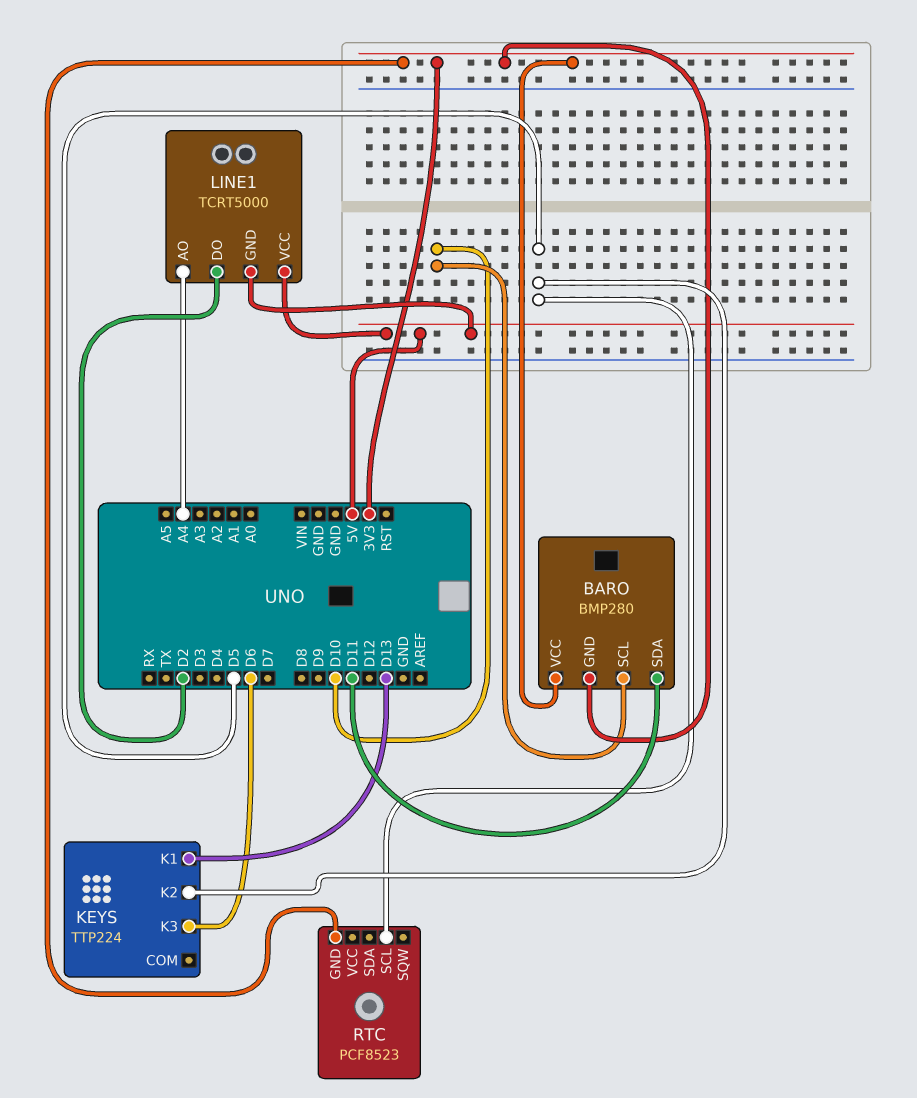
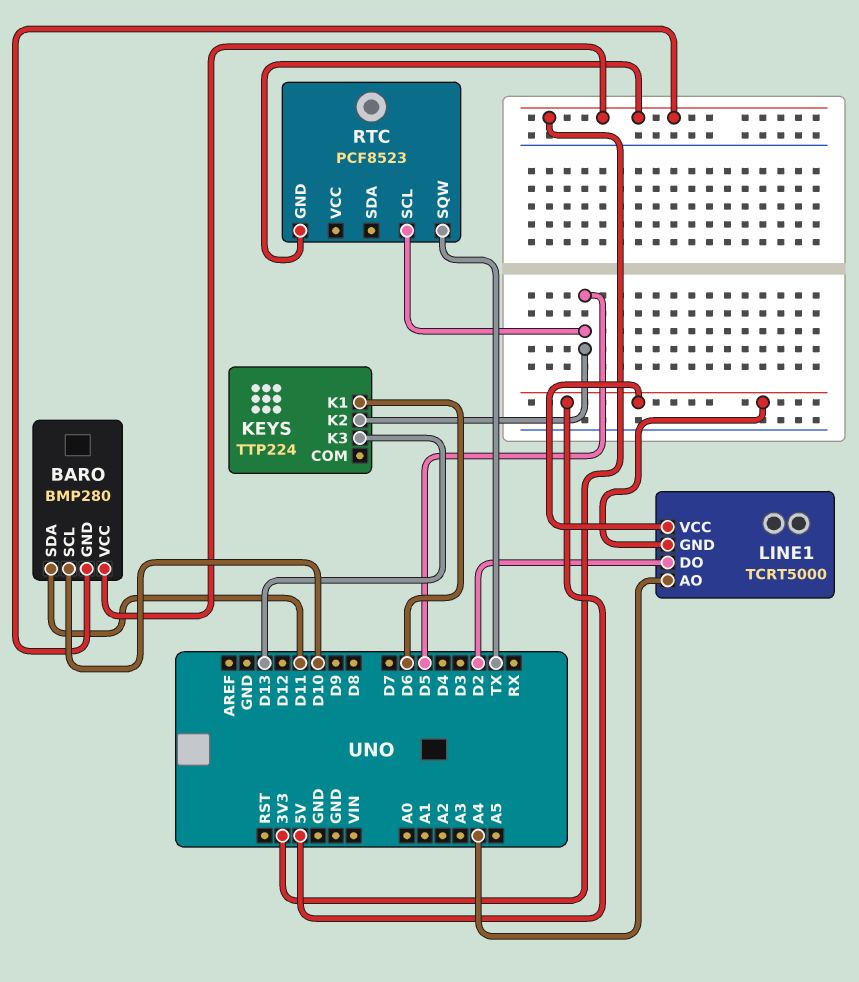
KEYS pin K1: D13 -> D6
KEYS pin K3: D6 -> D13
RTC pin SQW: none -> TX

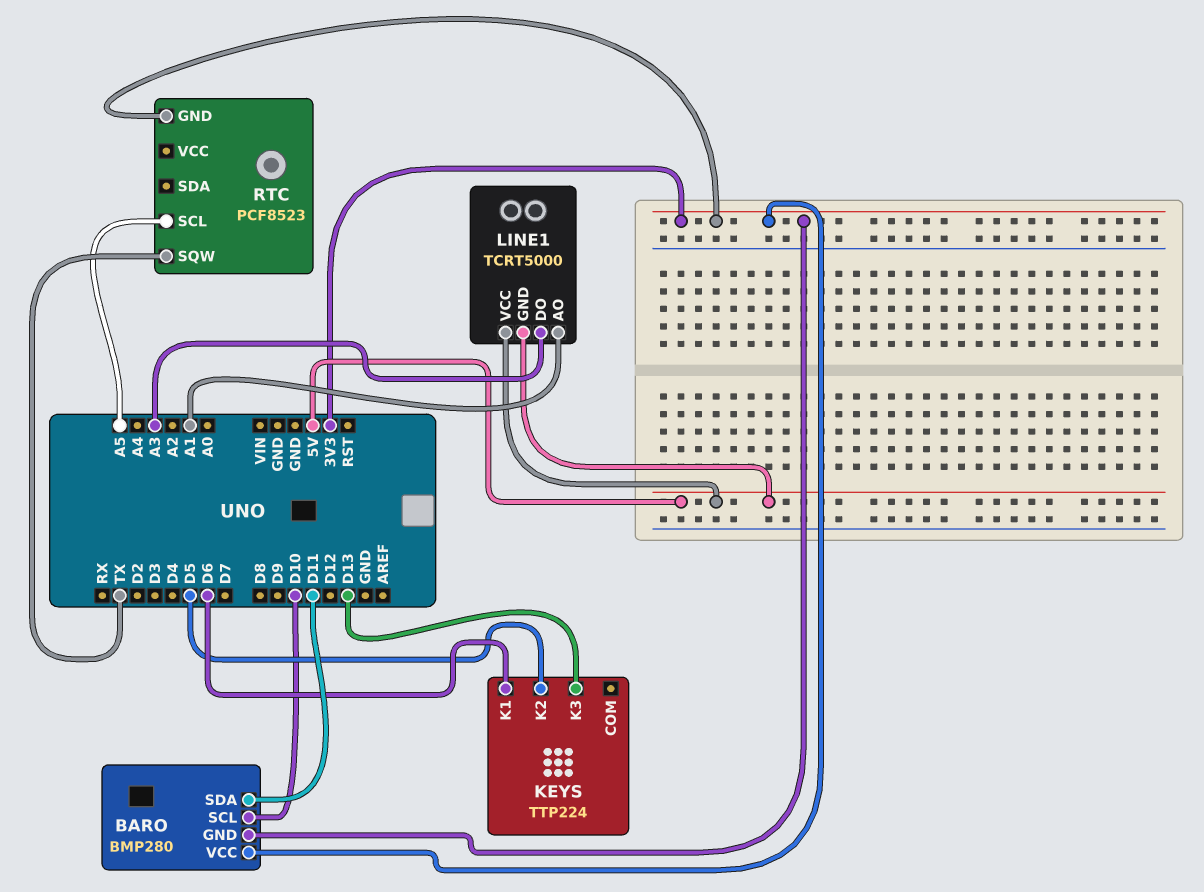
LINE1 pin AO: A4 -> A1
LINE1 pin DO: D2 -> A3
RTC pin SCL: D5 -> A5

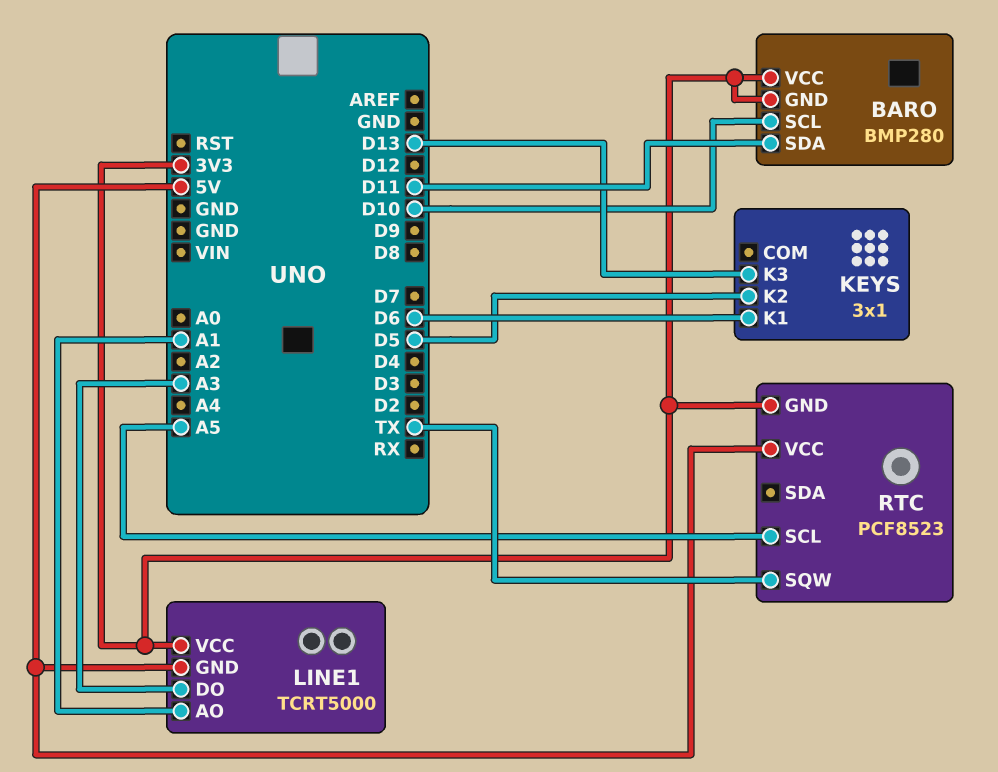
KEYS: TTP224 -> 3x1
LINE1 pin VCC: 5V -> 3V3
RTC pin VCC: none -> 5V

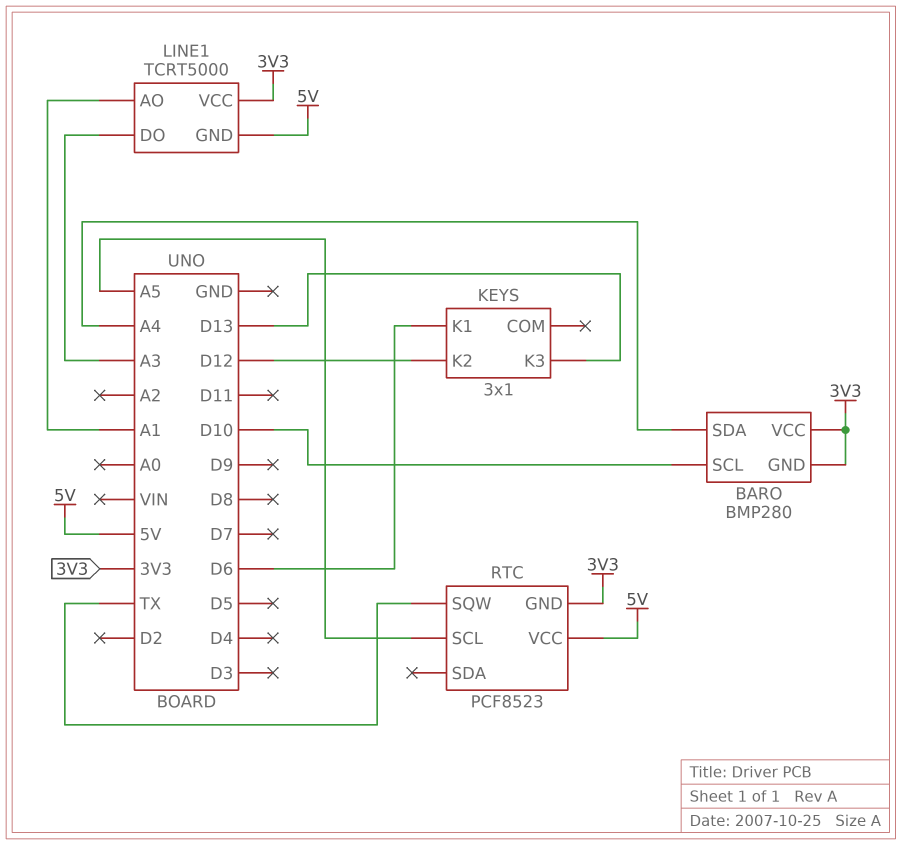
BARO pin SDA: D11 -> A4
KEYS pin K2: D5 -> D12

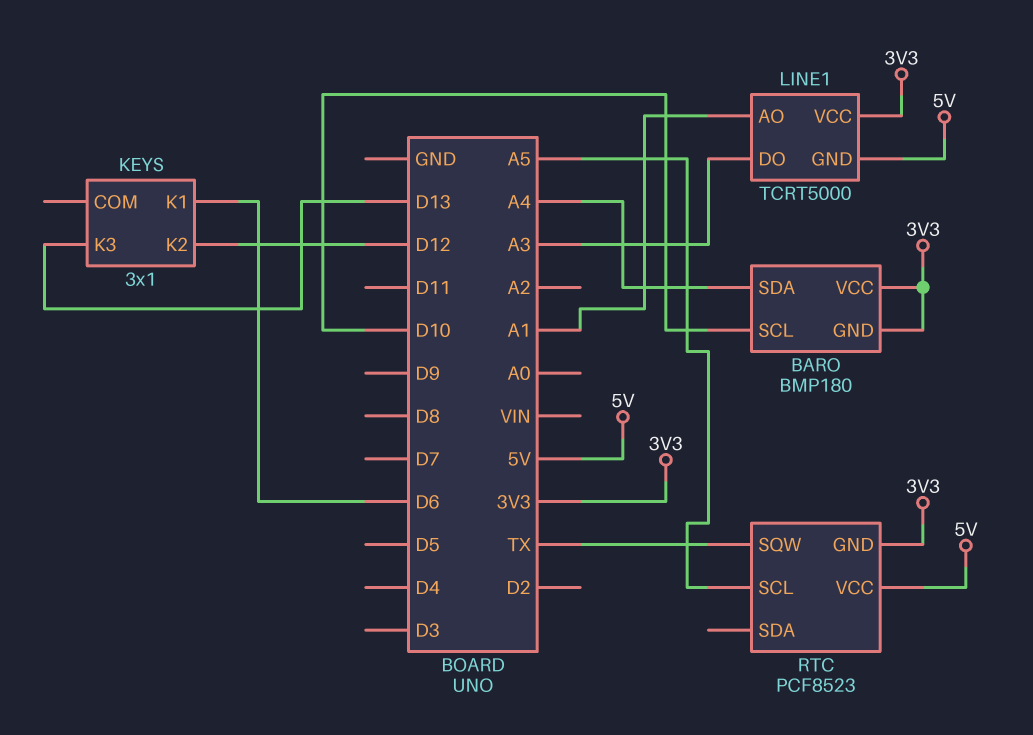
BARO: BMP280 -> BMP180

